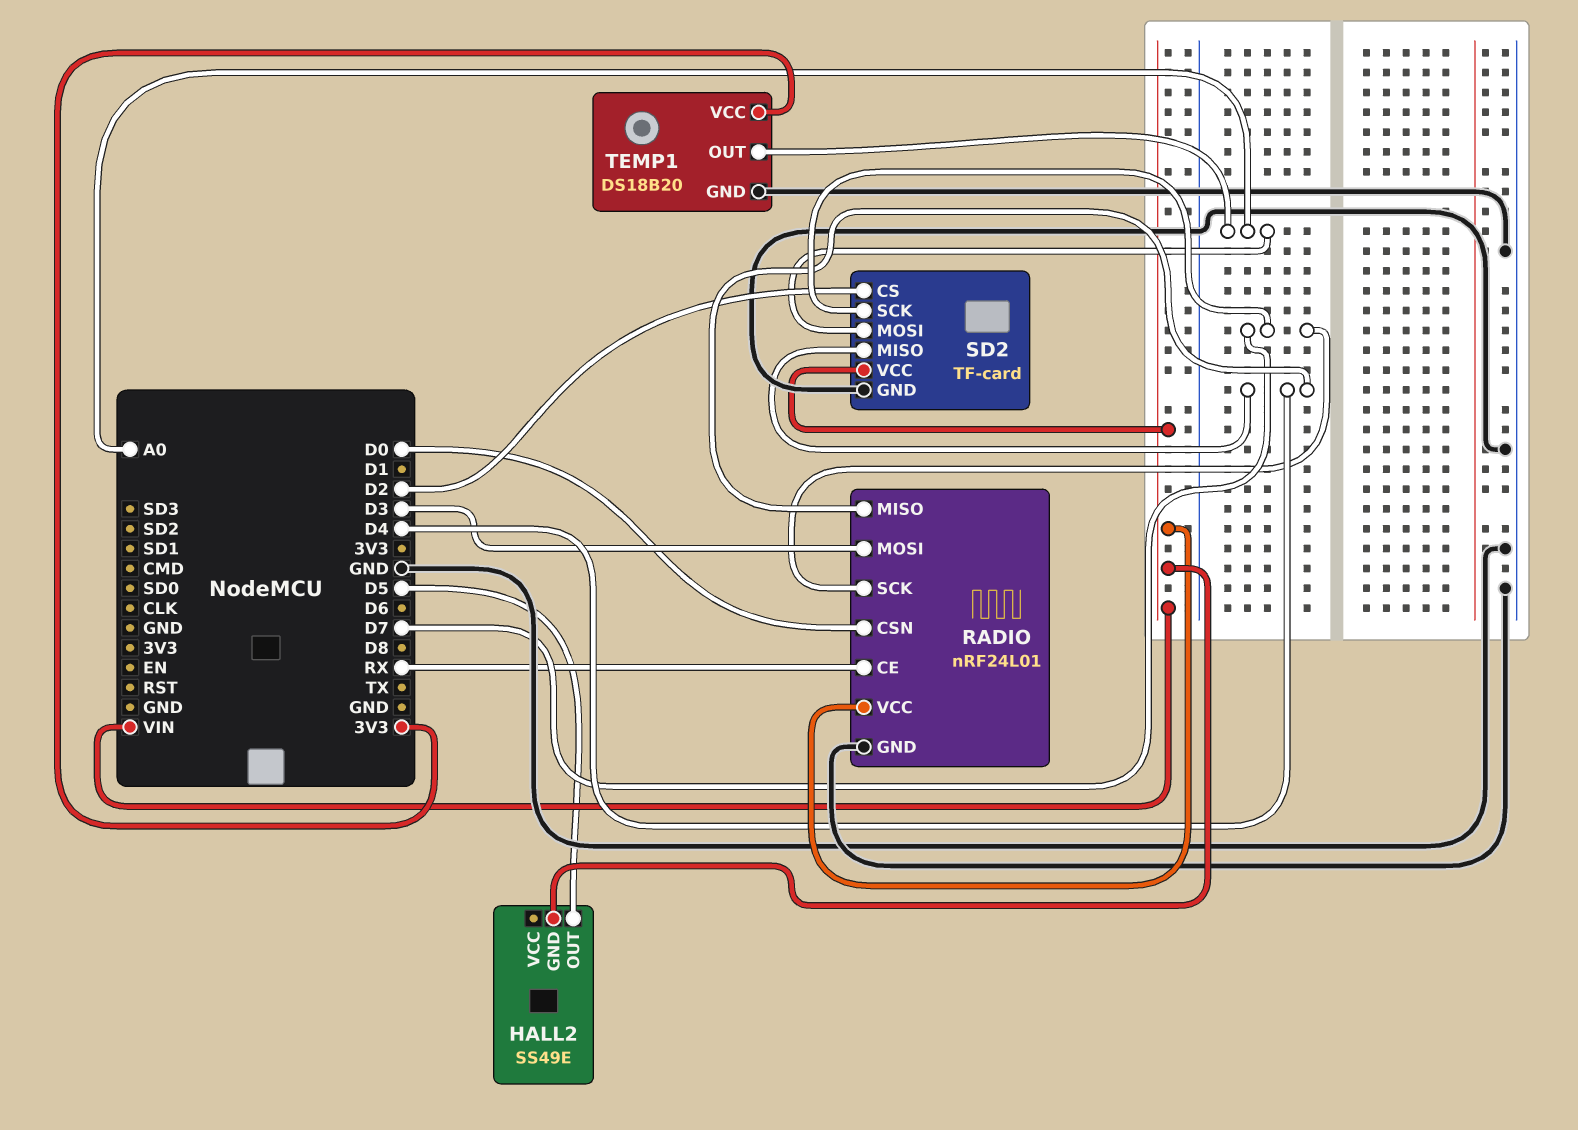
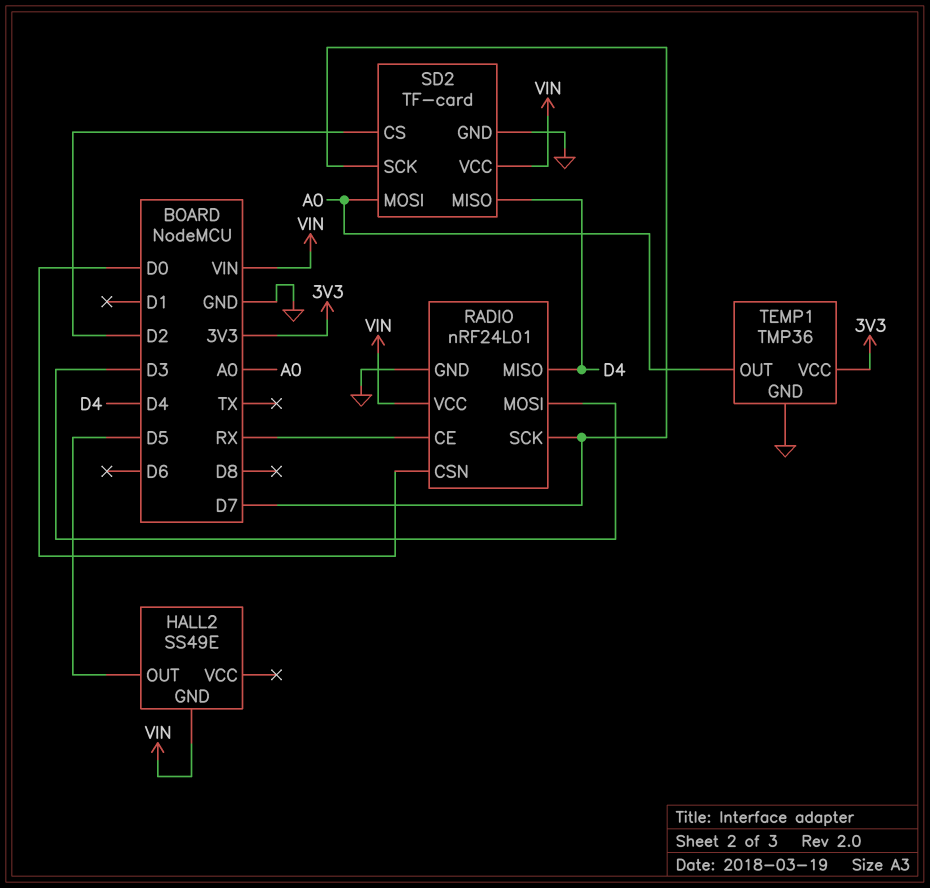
TEMP1: DS18B20 -> TMP36

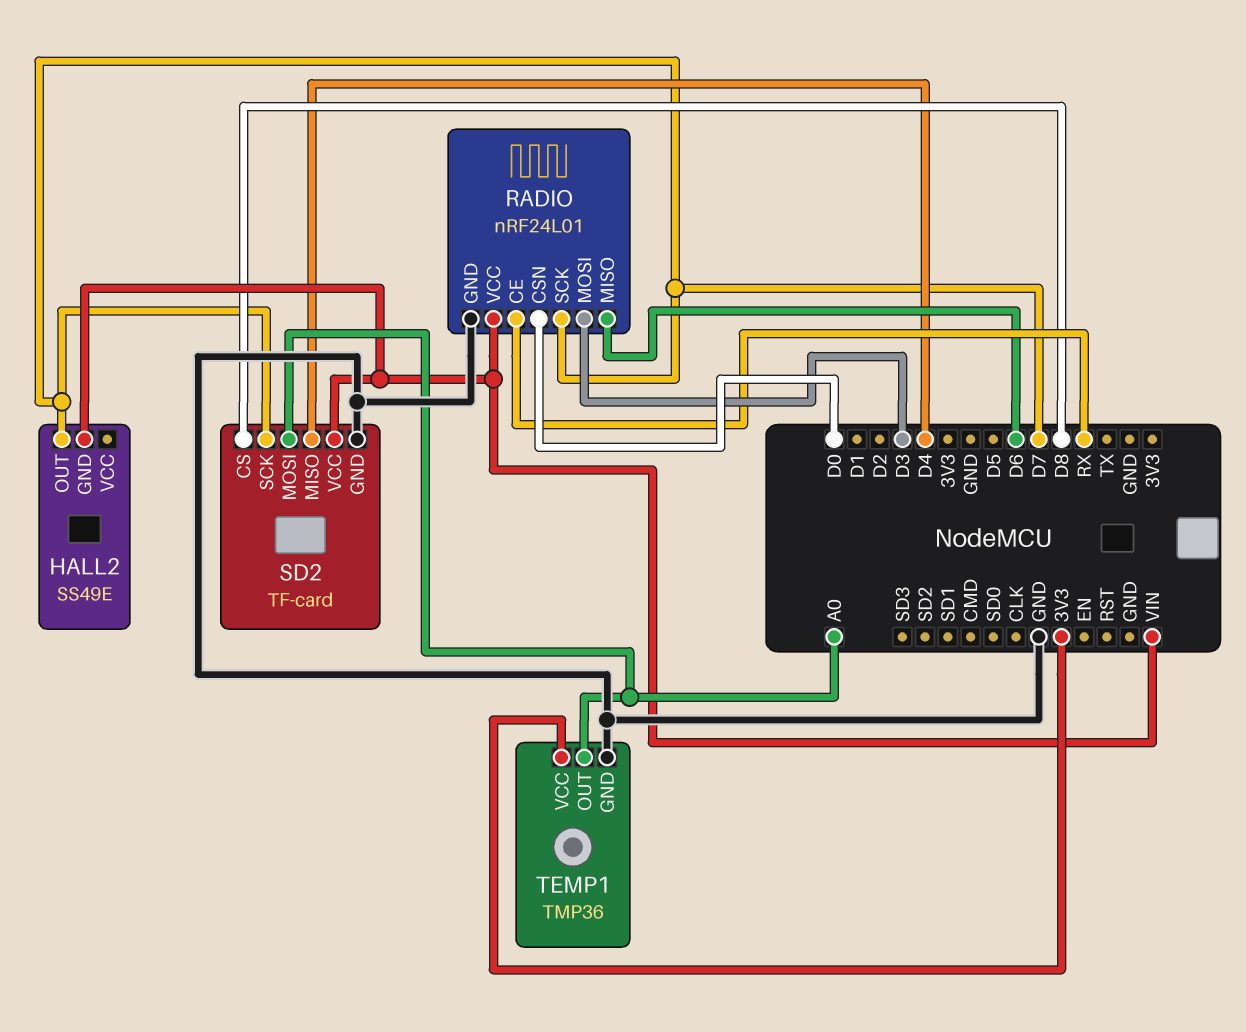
HALL2 pin OUT: D5 -> D7
RADIO pin MISO: D4 -> D6
SD2 pin CS: D2 -> D8

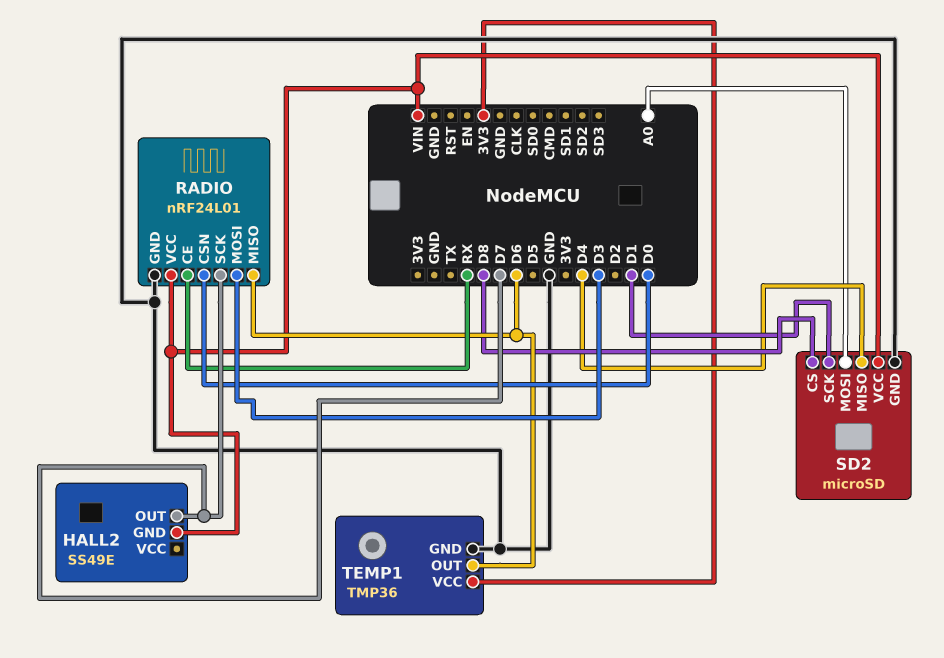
SD2: TF-card -> microSD
SD2 pin SCK: D7 -> D1
TEMP1 pin OUT: A0 -> D6

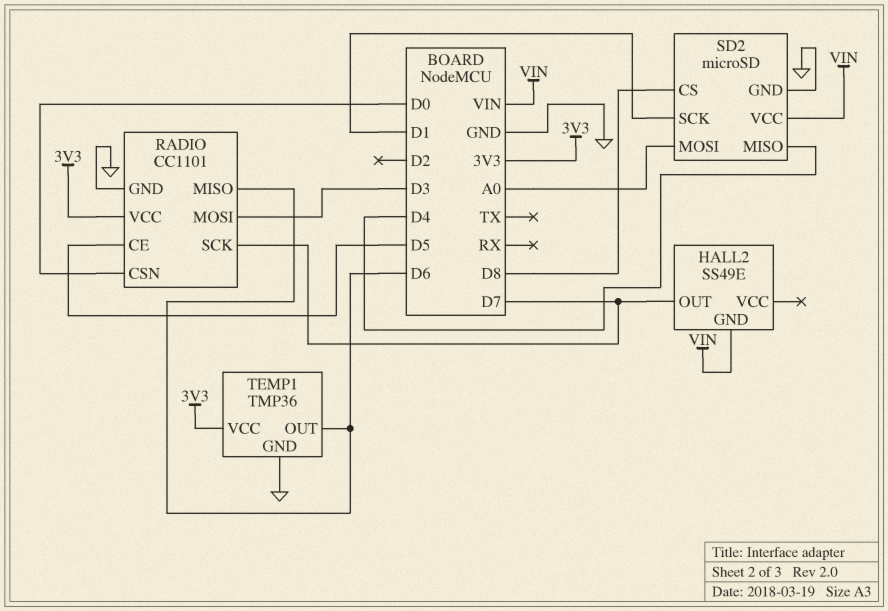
RADIO: nRF24L01 -> CC1101
RADIO pin CE: RX -> D5
RADIO pin VCC: VIN -> 3V3

